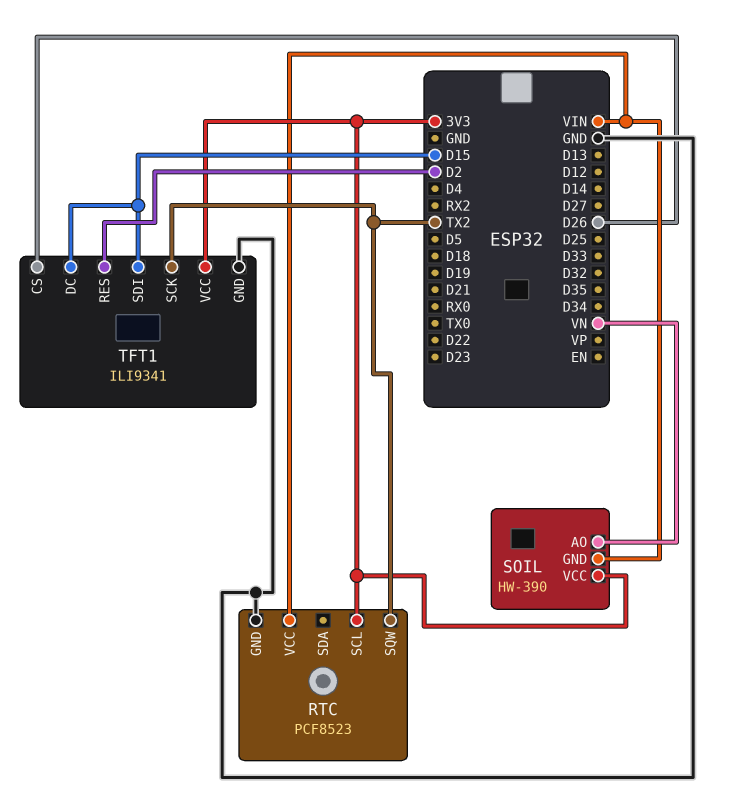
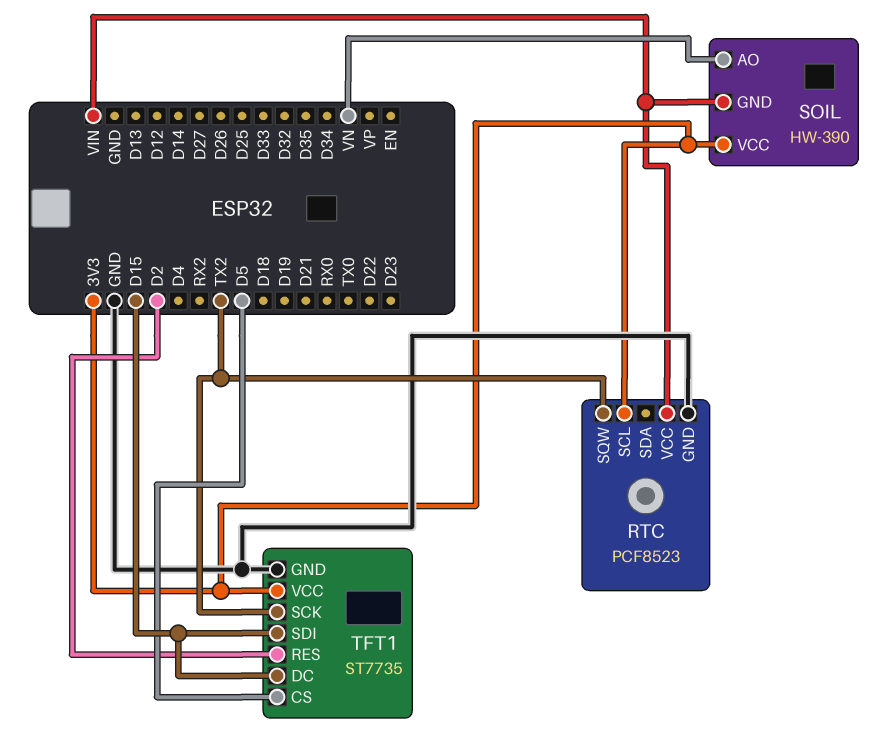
TFT1: ILI9341 -> ST7735
TFT1 pin CS: D26 -> D5

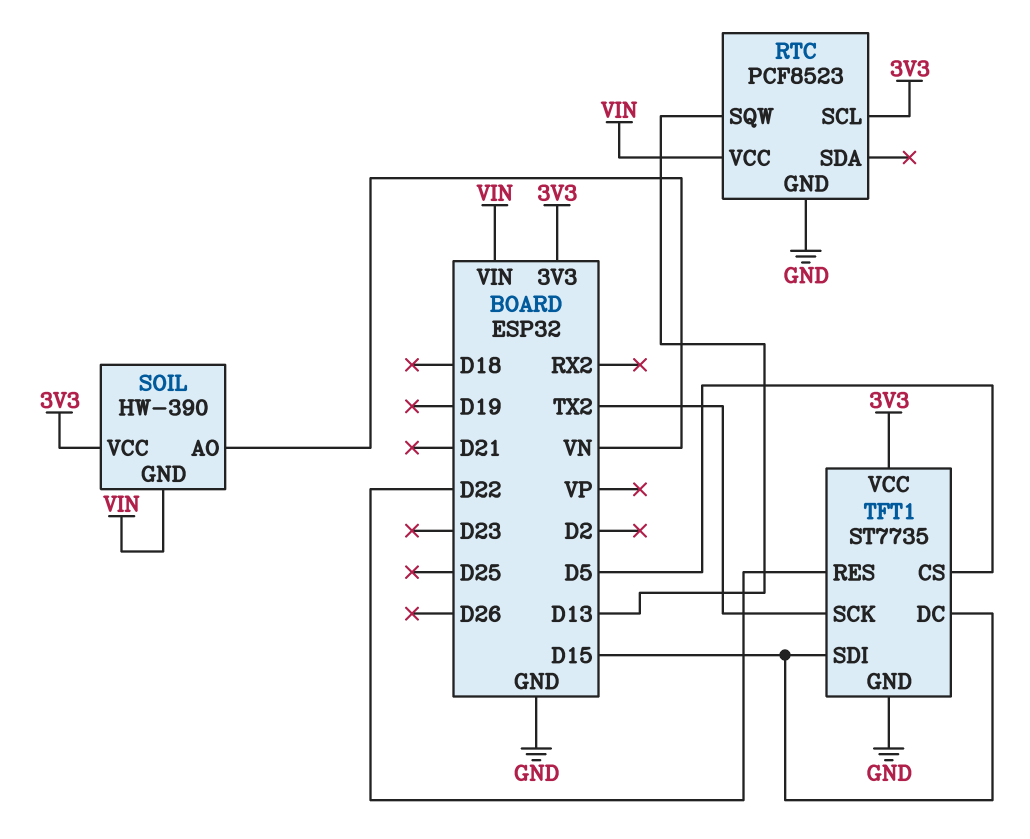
RTC pin SQW: TX2 -> D13
TFT1 pin RES: D2 -> D22

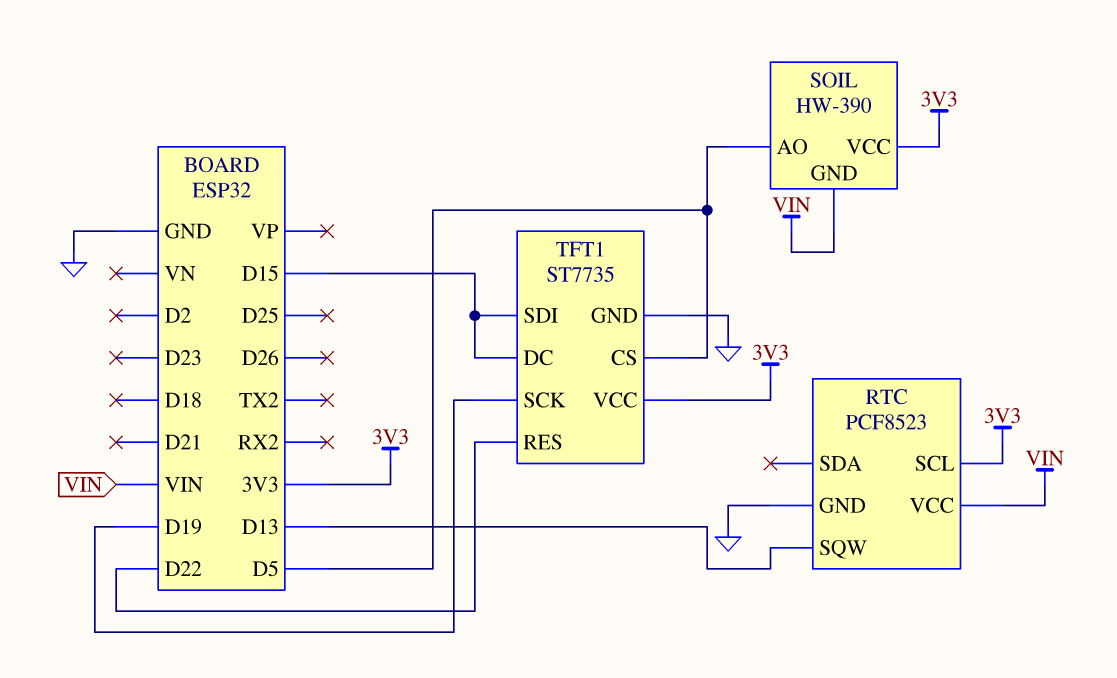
SOIL pin AO: VN -> D5
TFT1 pin SCK: TX2 -> D19

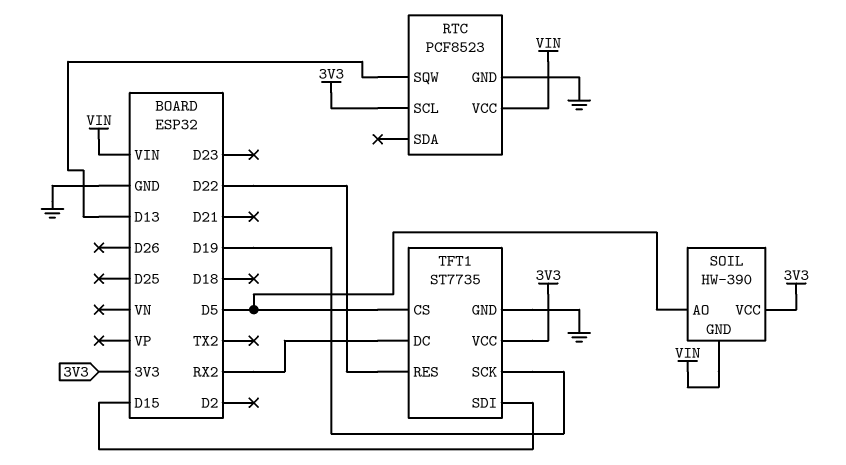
TFT1 pin DC: D15 -> RX2

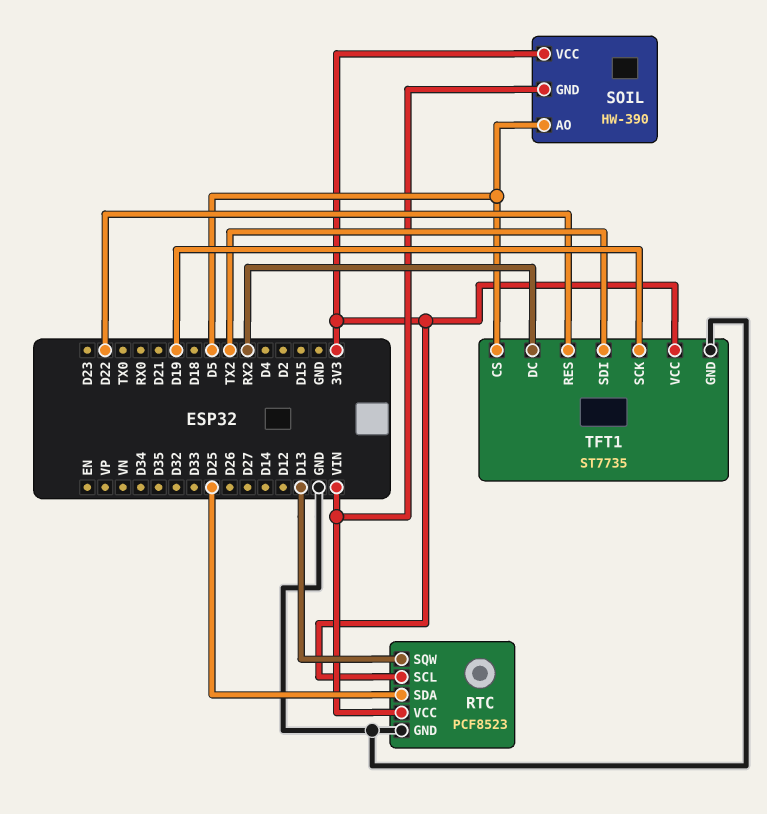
RTC pin SDA: none -> D25
TFT1 pin SDI: D15 -> TX2

